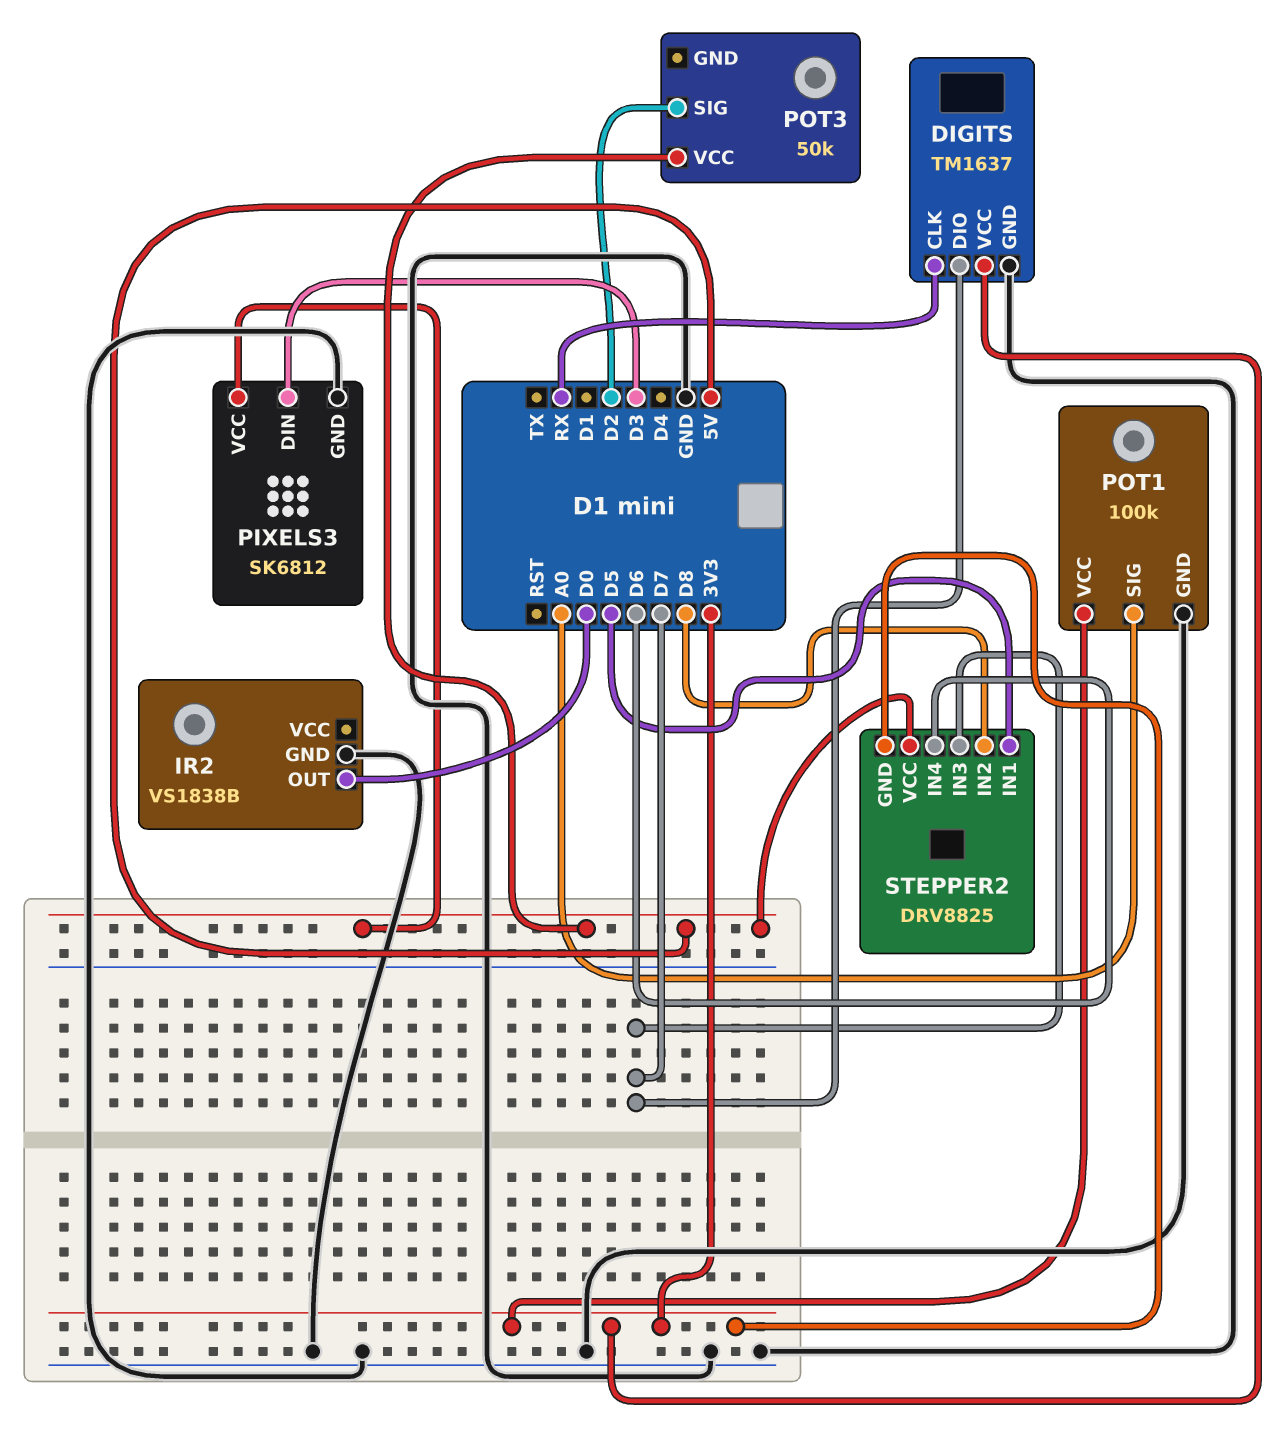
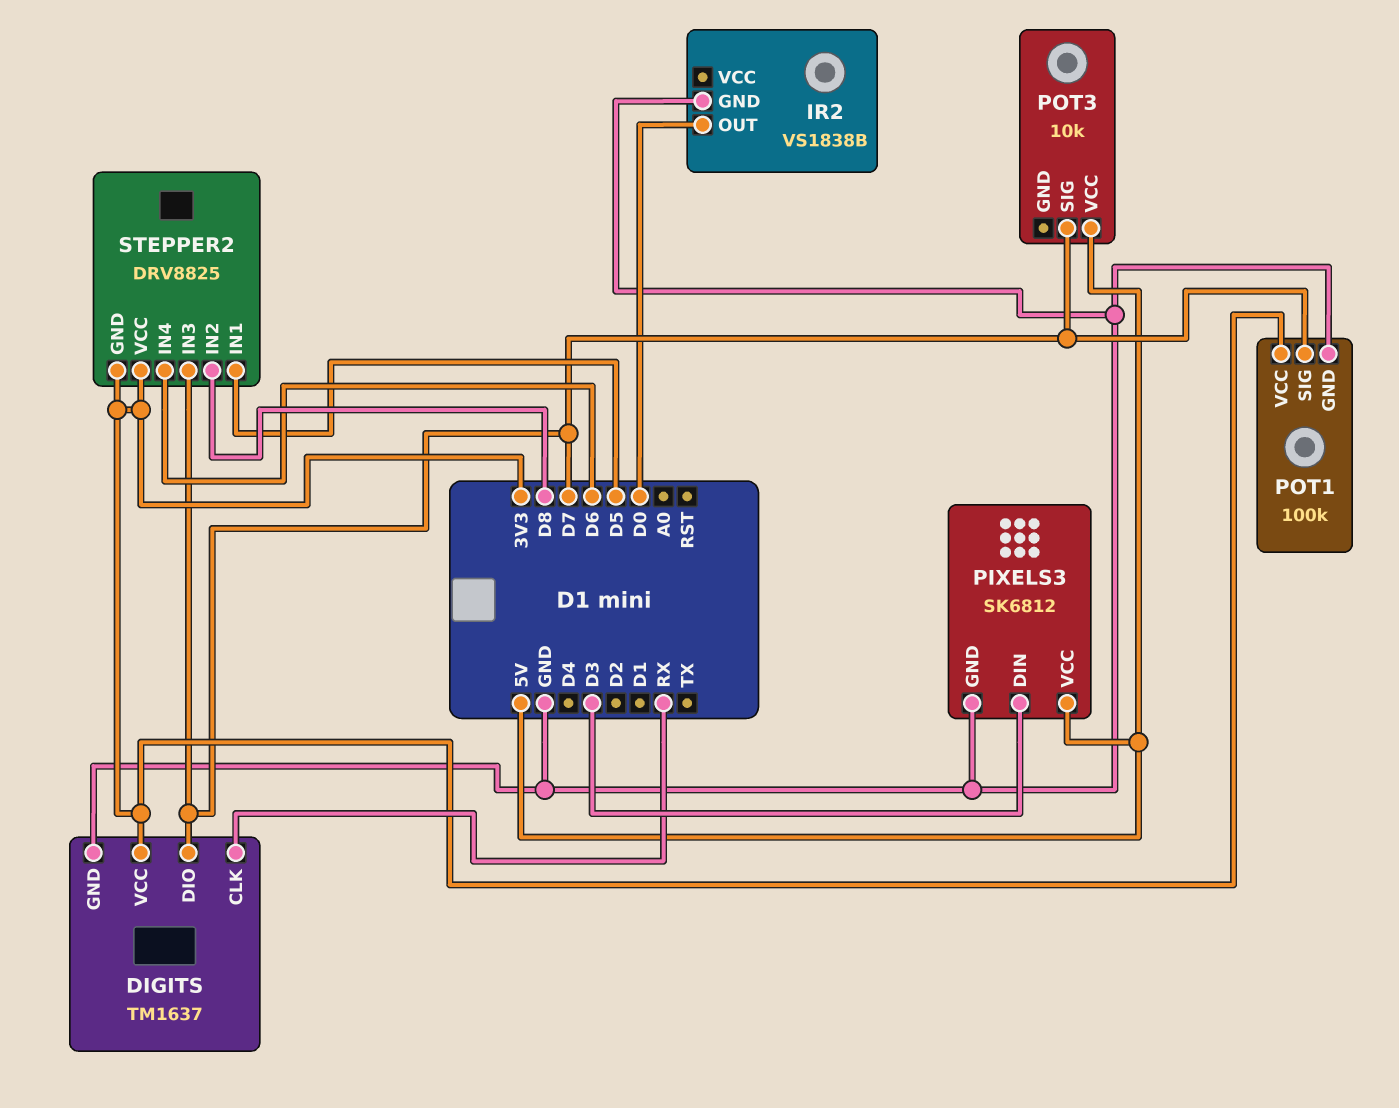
POT1 pin SIG: A0 -> D7
POT3: 50k -> 10k
POT3 pin SIG: D2 -> D7
STEPPER2 pin VCC: 5V -> 3V3

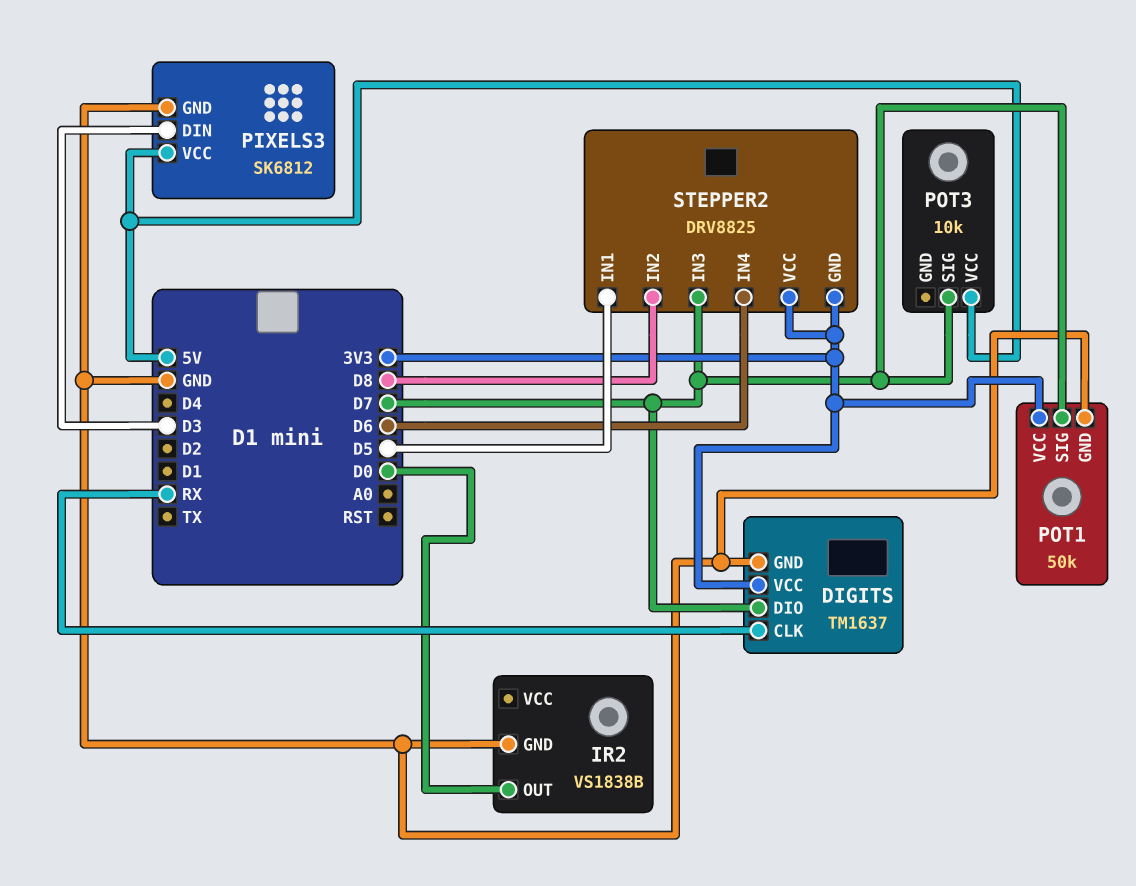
POT1: 100k -> 50k

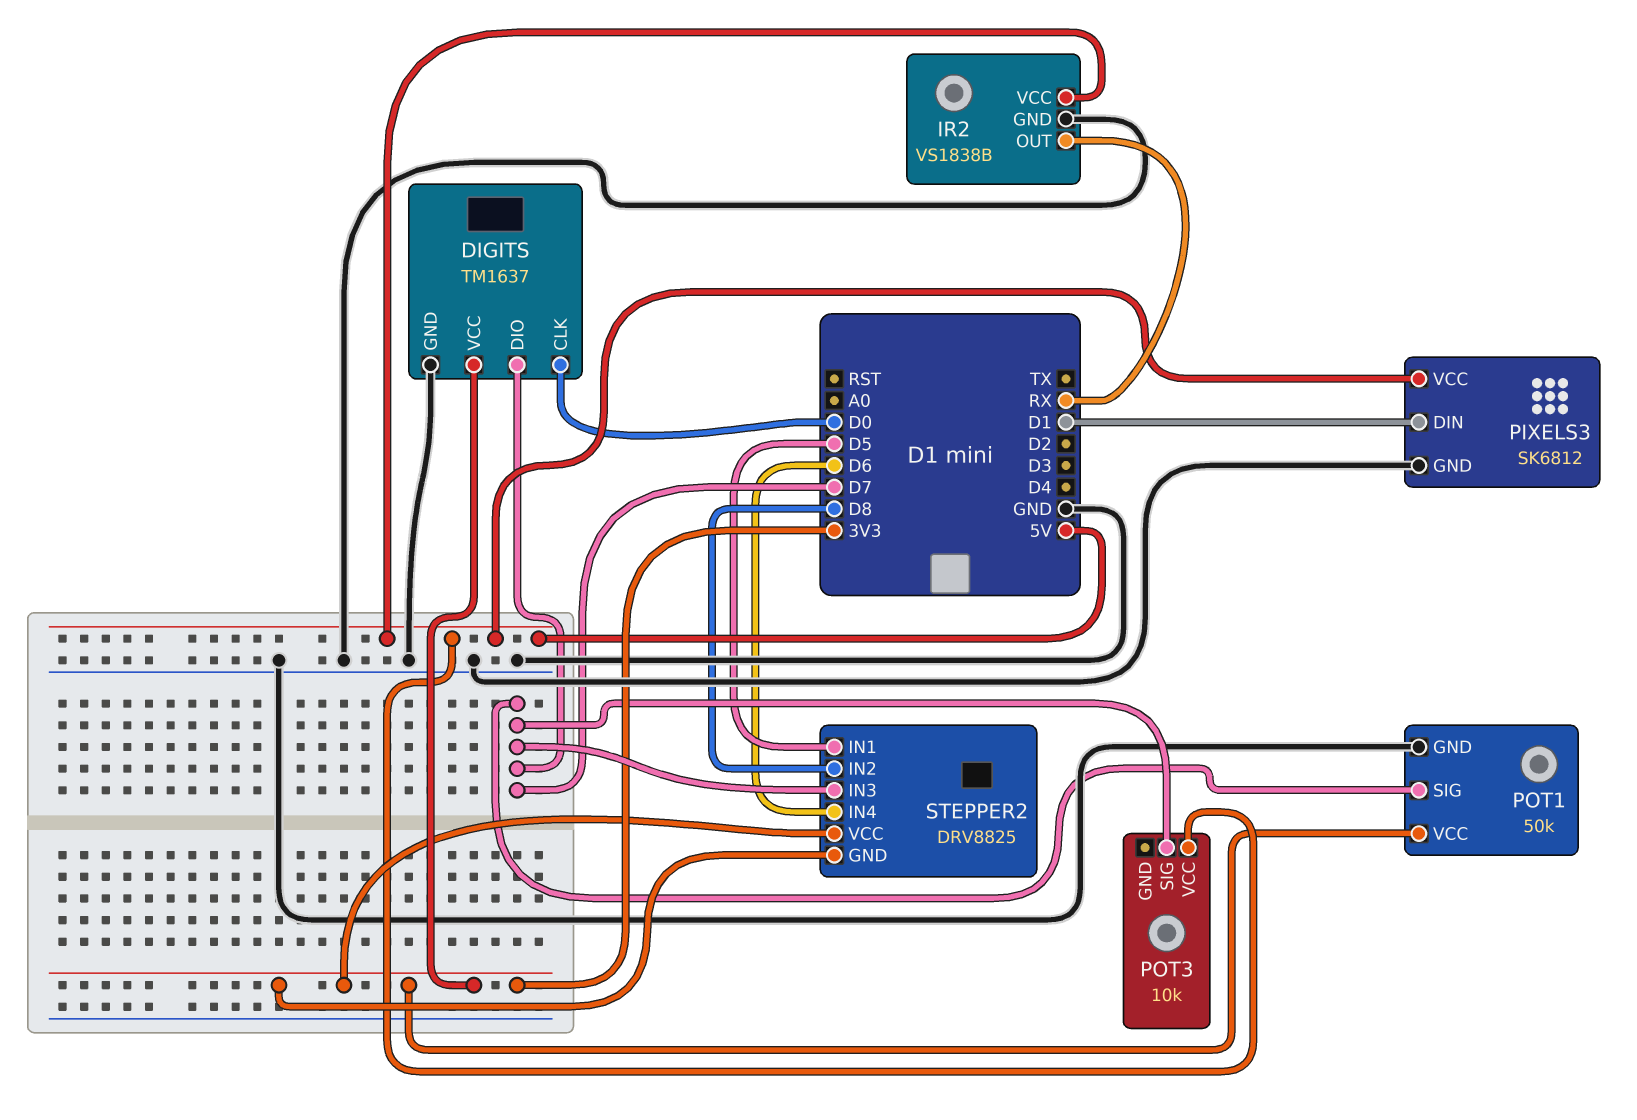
DIGITS pin CLK: RX -> D0
IR2 pin OUT: D0 -> RX
IR2 pin VCC: none -> 5V
PIXELS3 pin DIN: D3 -> D1

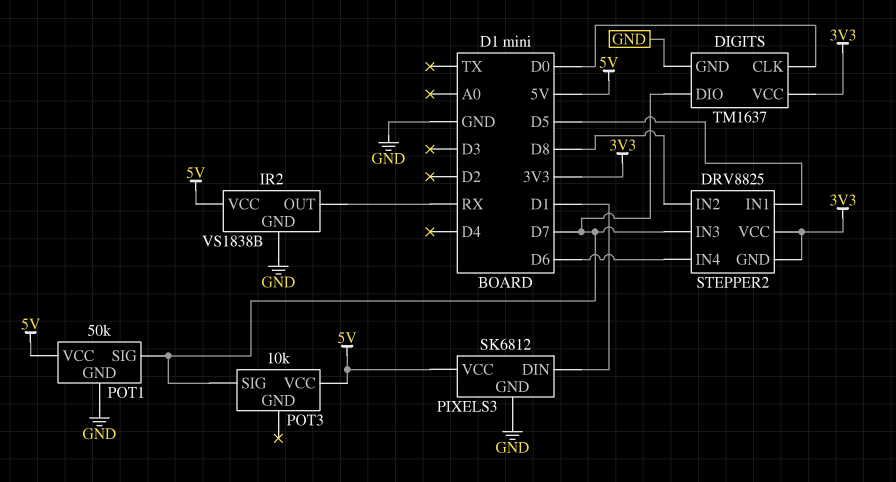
POT1 pin VCC: 3V3 -> 5V

